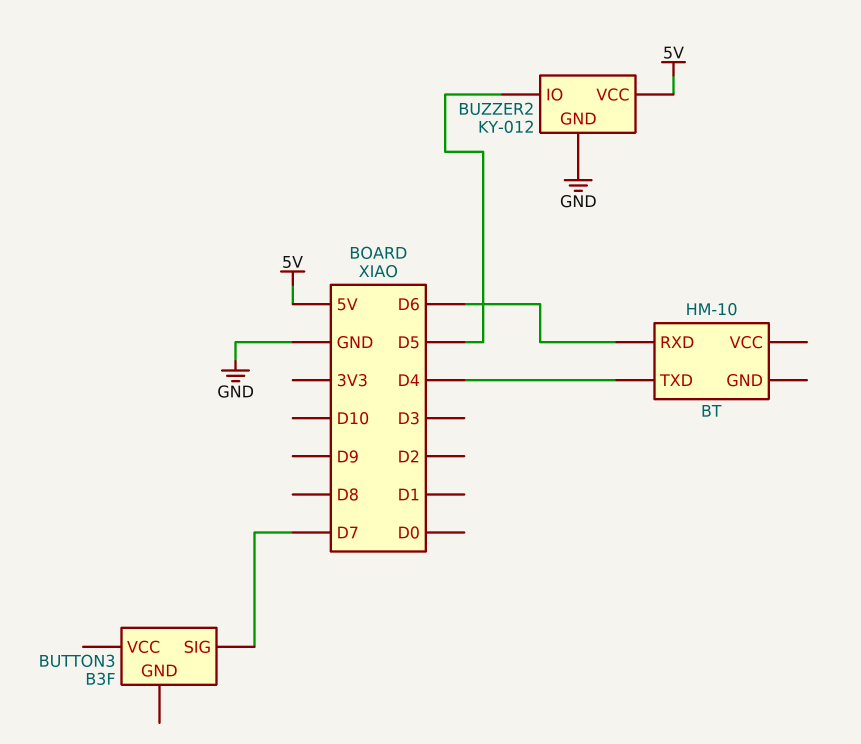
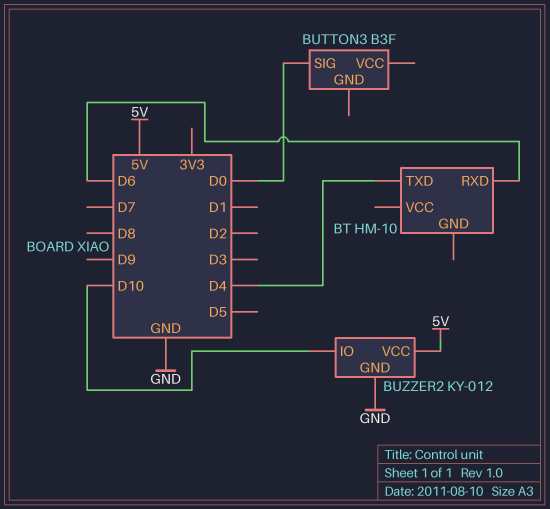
BUTTON3 pin SIG: D7 -> D0
BUZZER2 pin IO: D5 -> D10

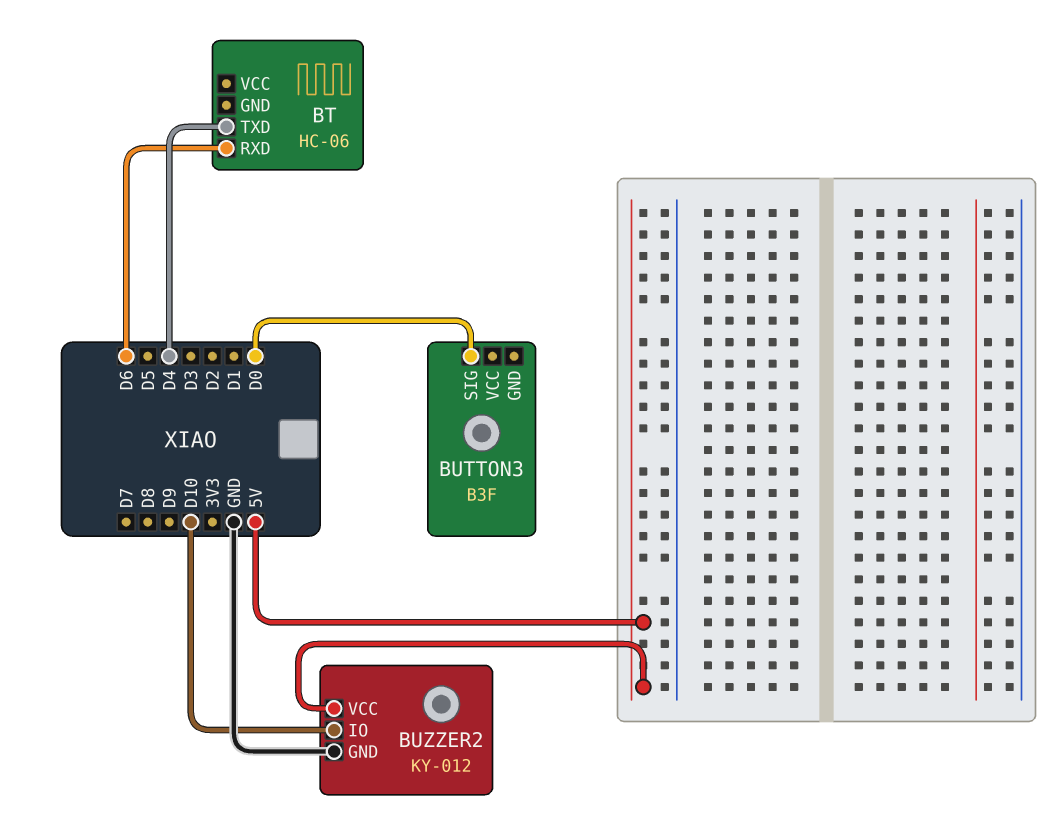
BT: HM-10 -> HC-06

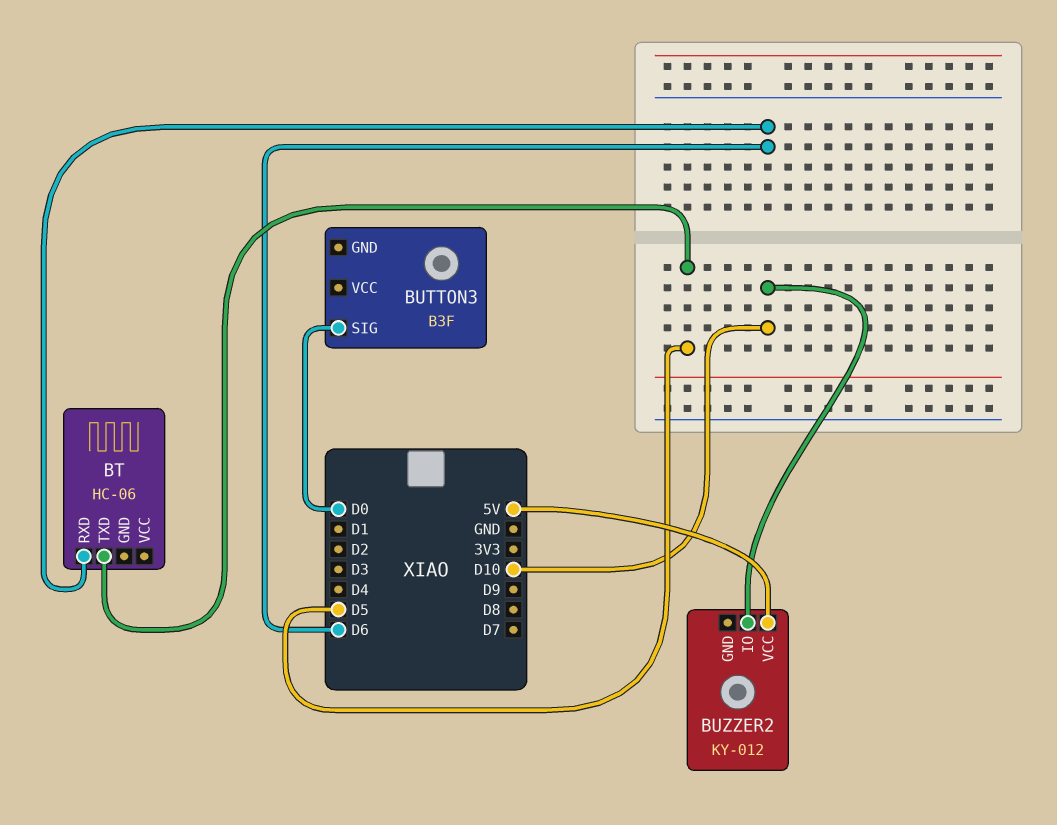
BT pin TXD: D4 -> D5
BUZZER2 pin GND: GND -> none

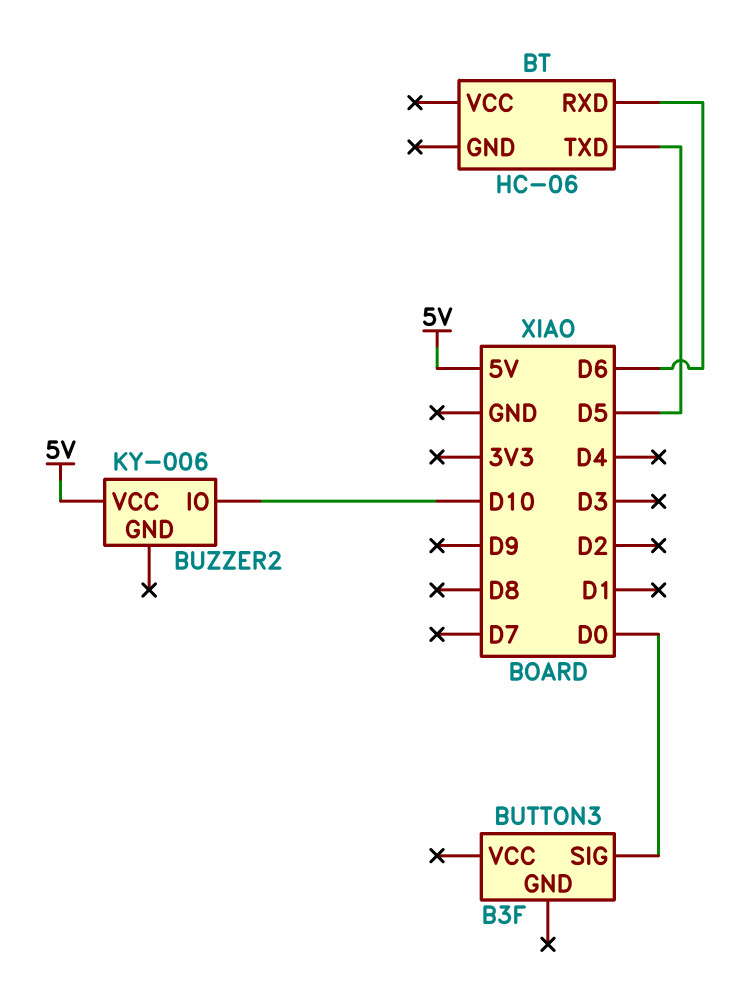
BUZZER2: KY-012 -> KY-006

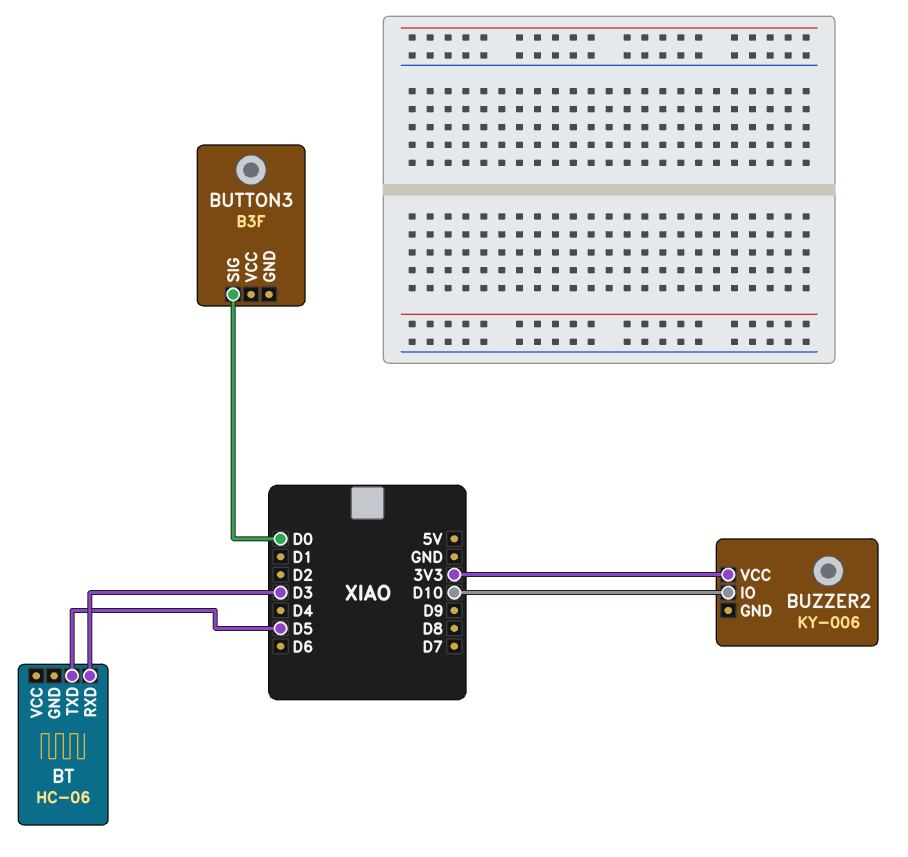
BT pin RXD: D6 -> D3
BUZZER2 pin VCC: 5V -> 3V3

